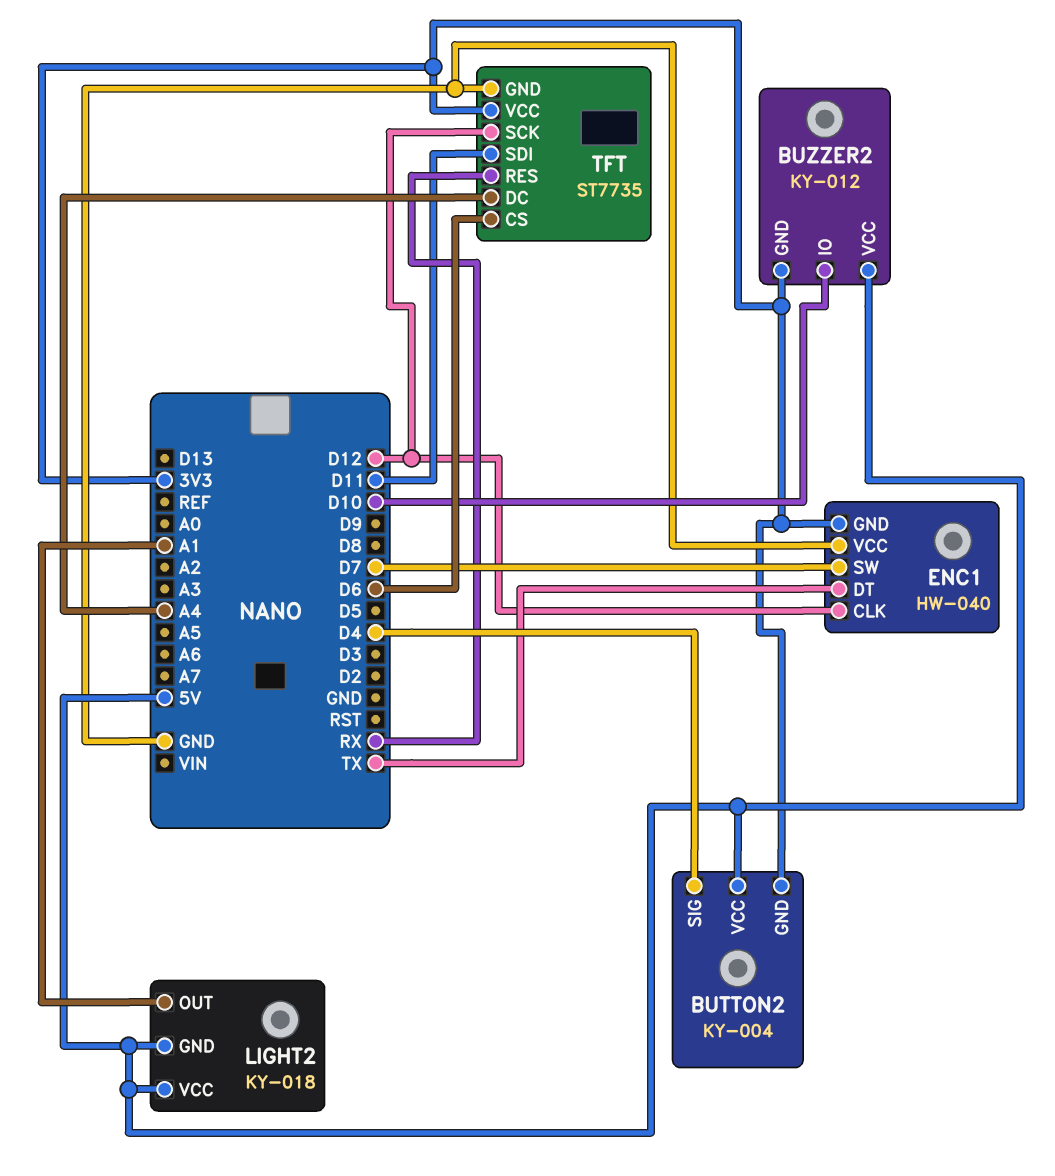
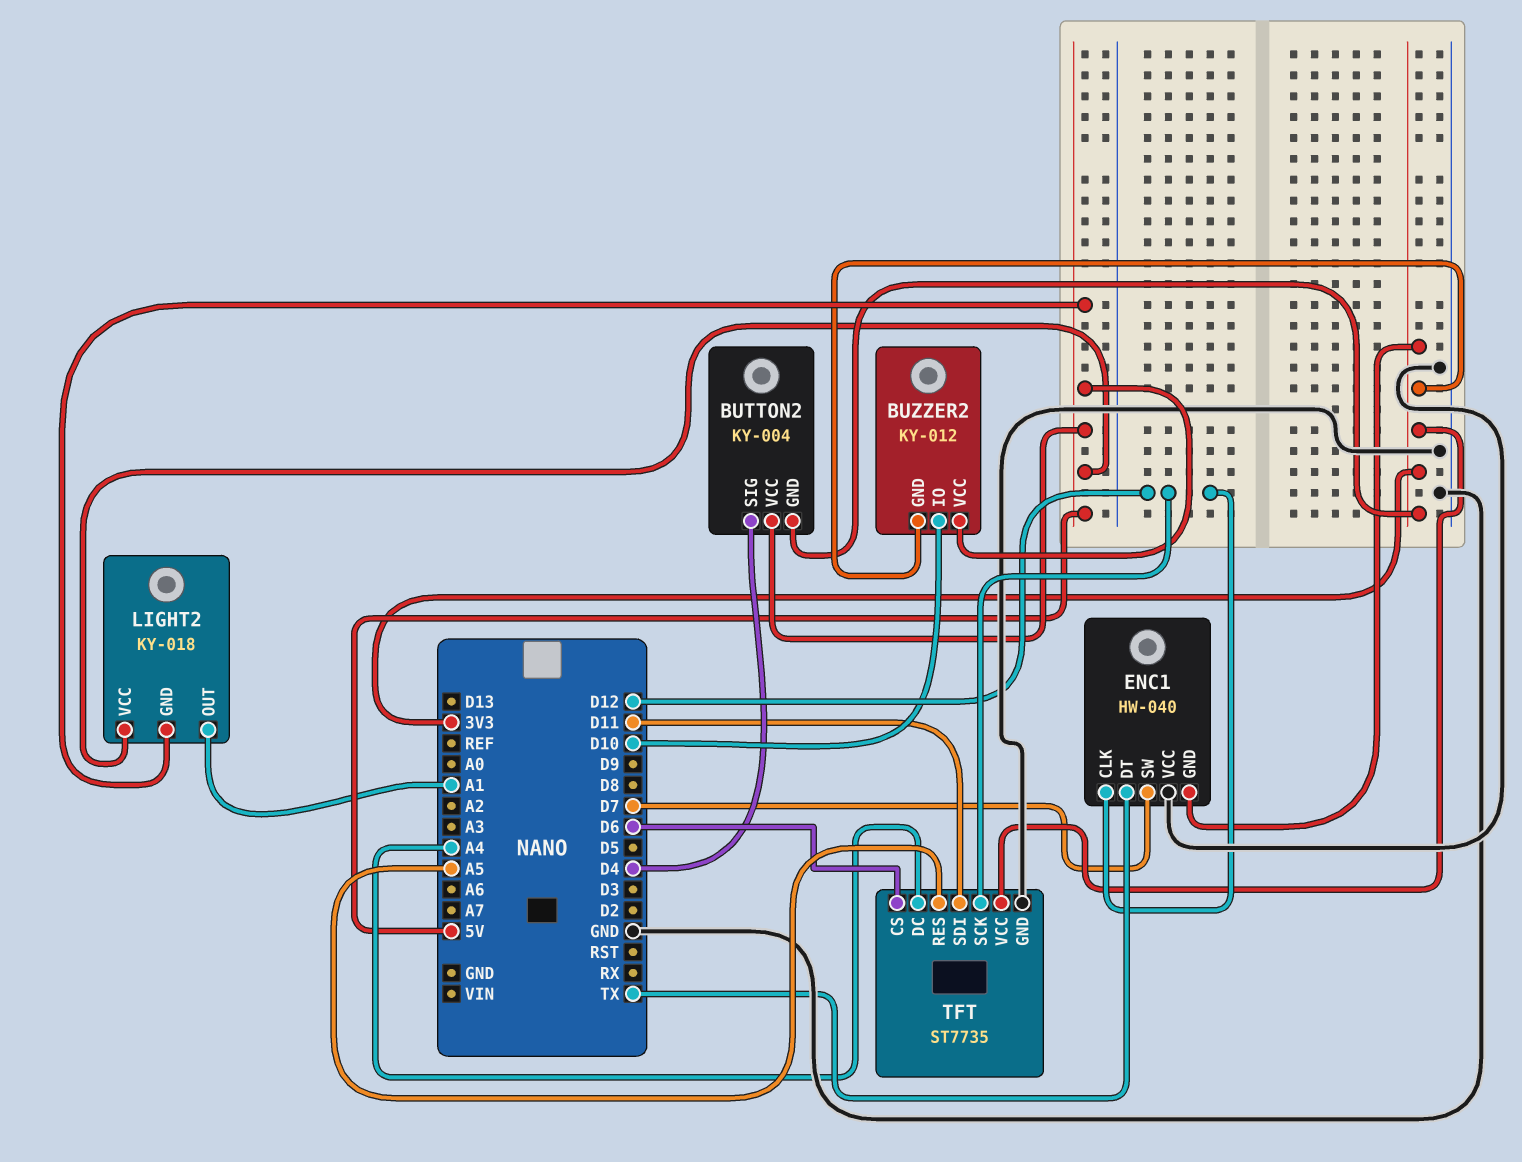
TFT pin RES: RX -> A5

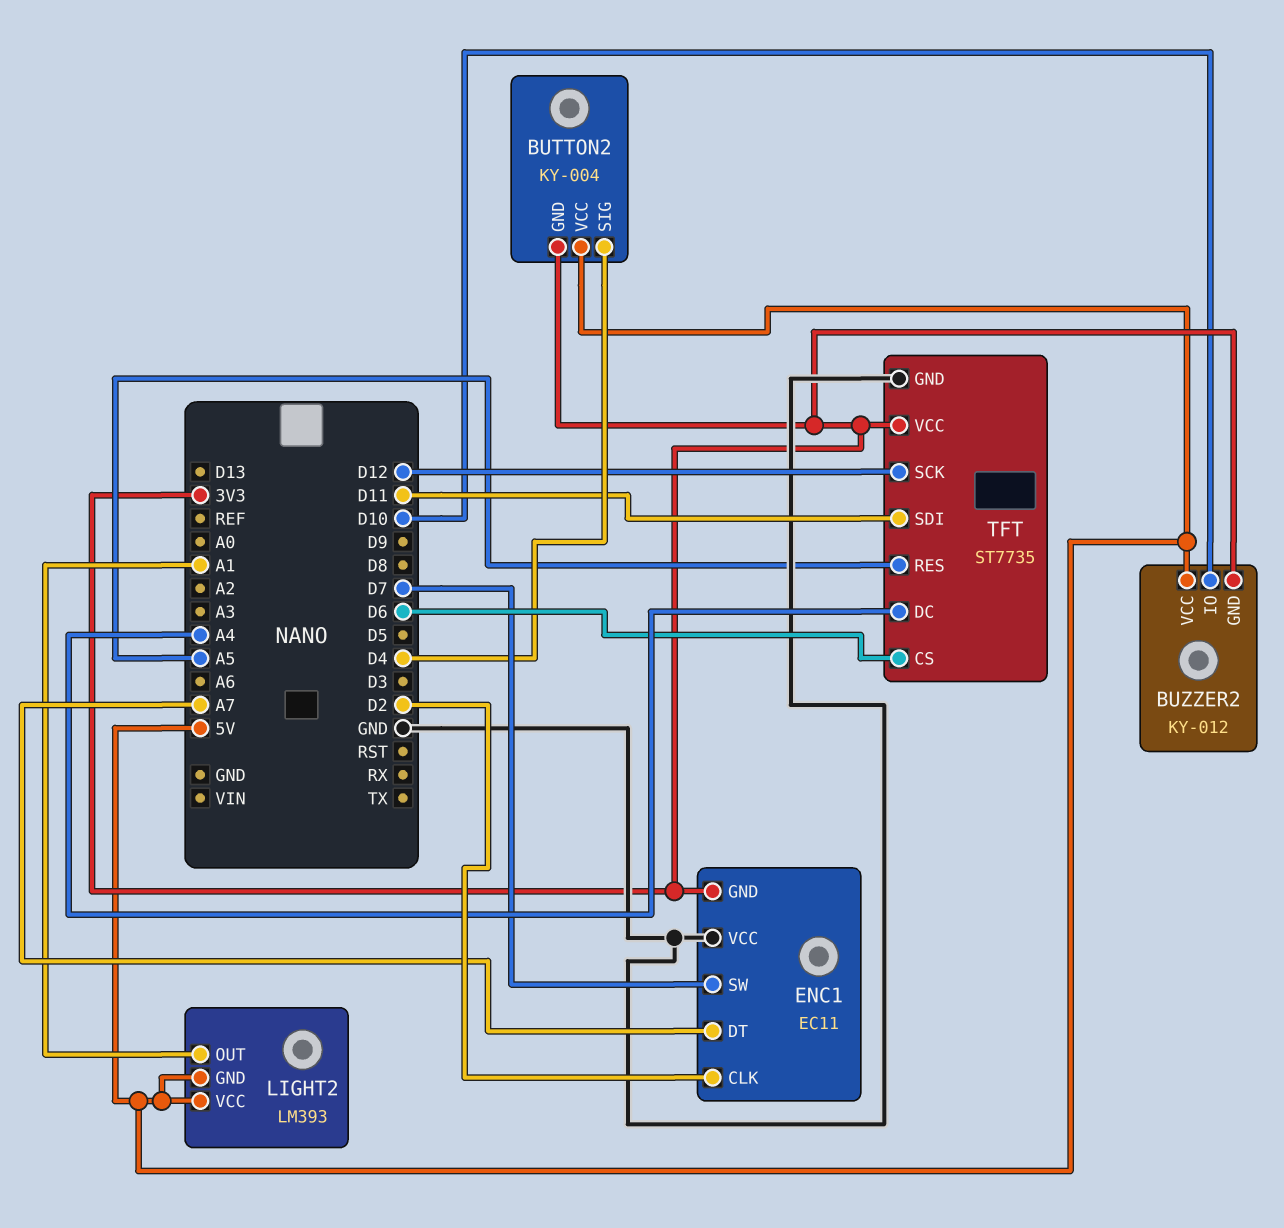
ENC1: HW-040 -> EC11
ENC1 pin CLK: D12 -> D2
ENC1 pin DT: TX -> A7
LIGHT2: KY-018 -> LM393

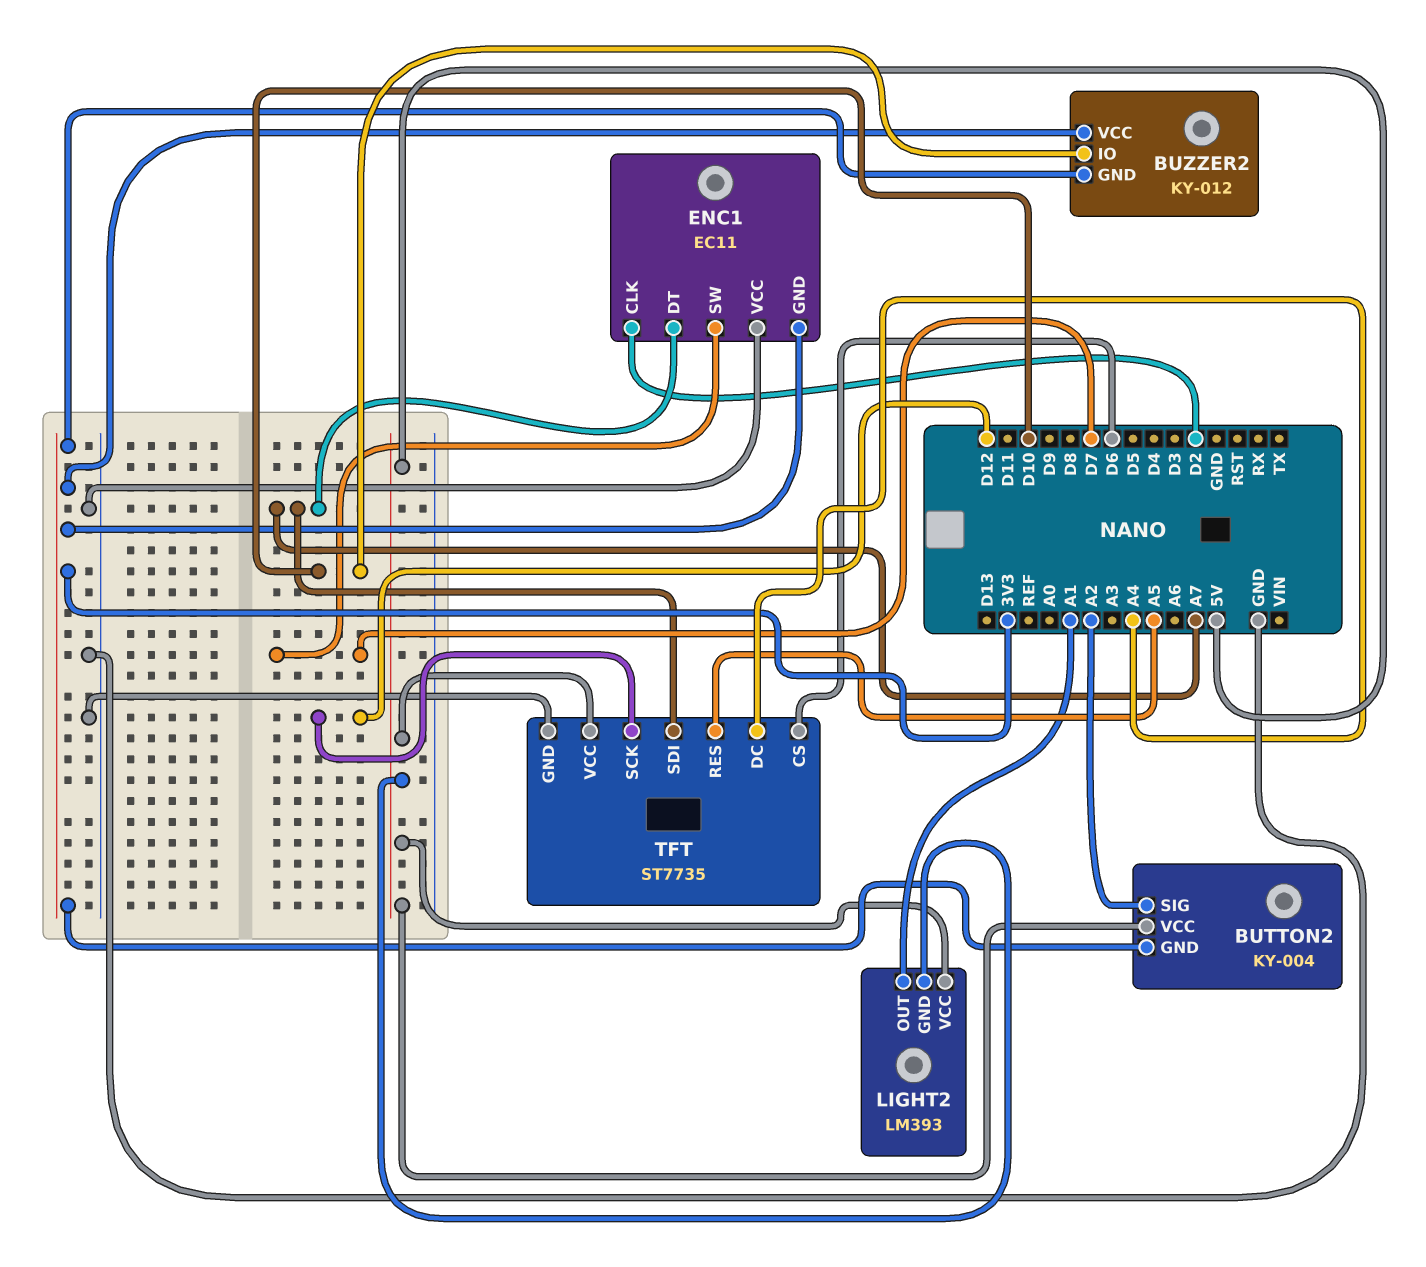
BUTTON2 pin SIG: D4 -> A2
BUZZER2 pin VCC: 5V -> 3V3
TFT pin SDI: D11 -> A7
TFT pin VCC: 3V3 -> 5V

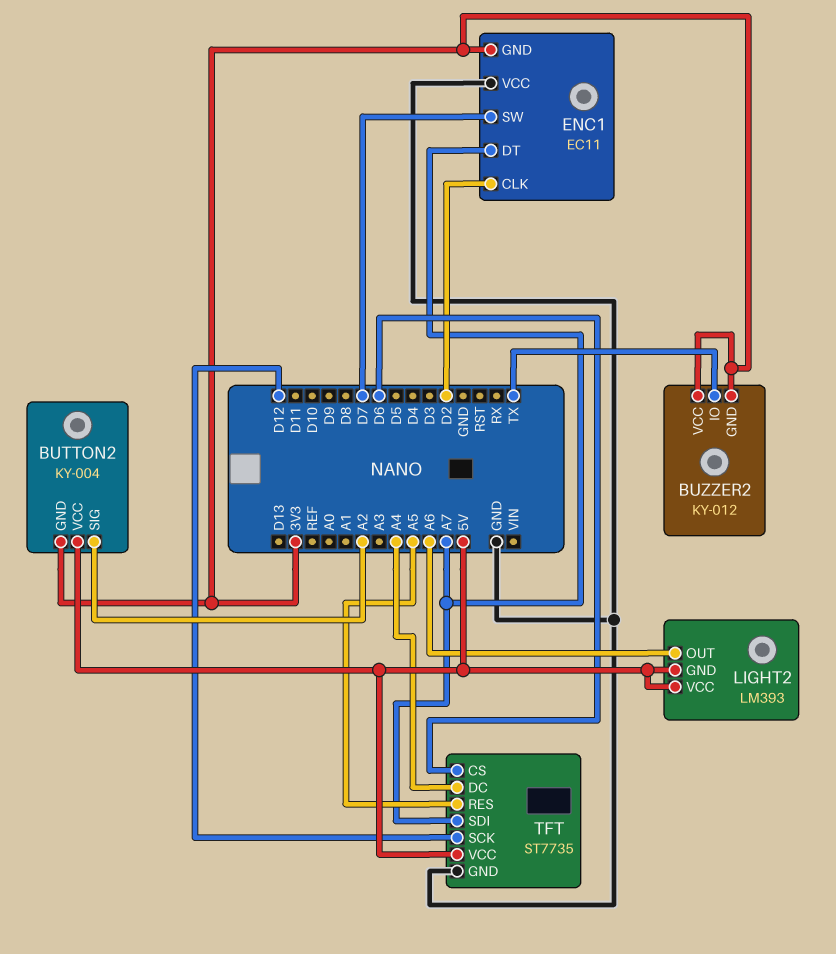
BUZZER2 pin IO: D10 -> TX
LIGHT2 pin OUT: A1 -> A6

